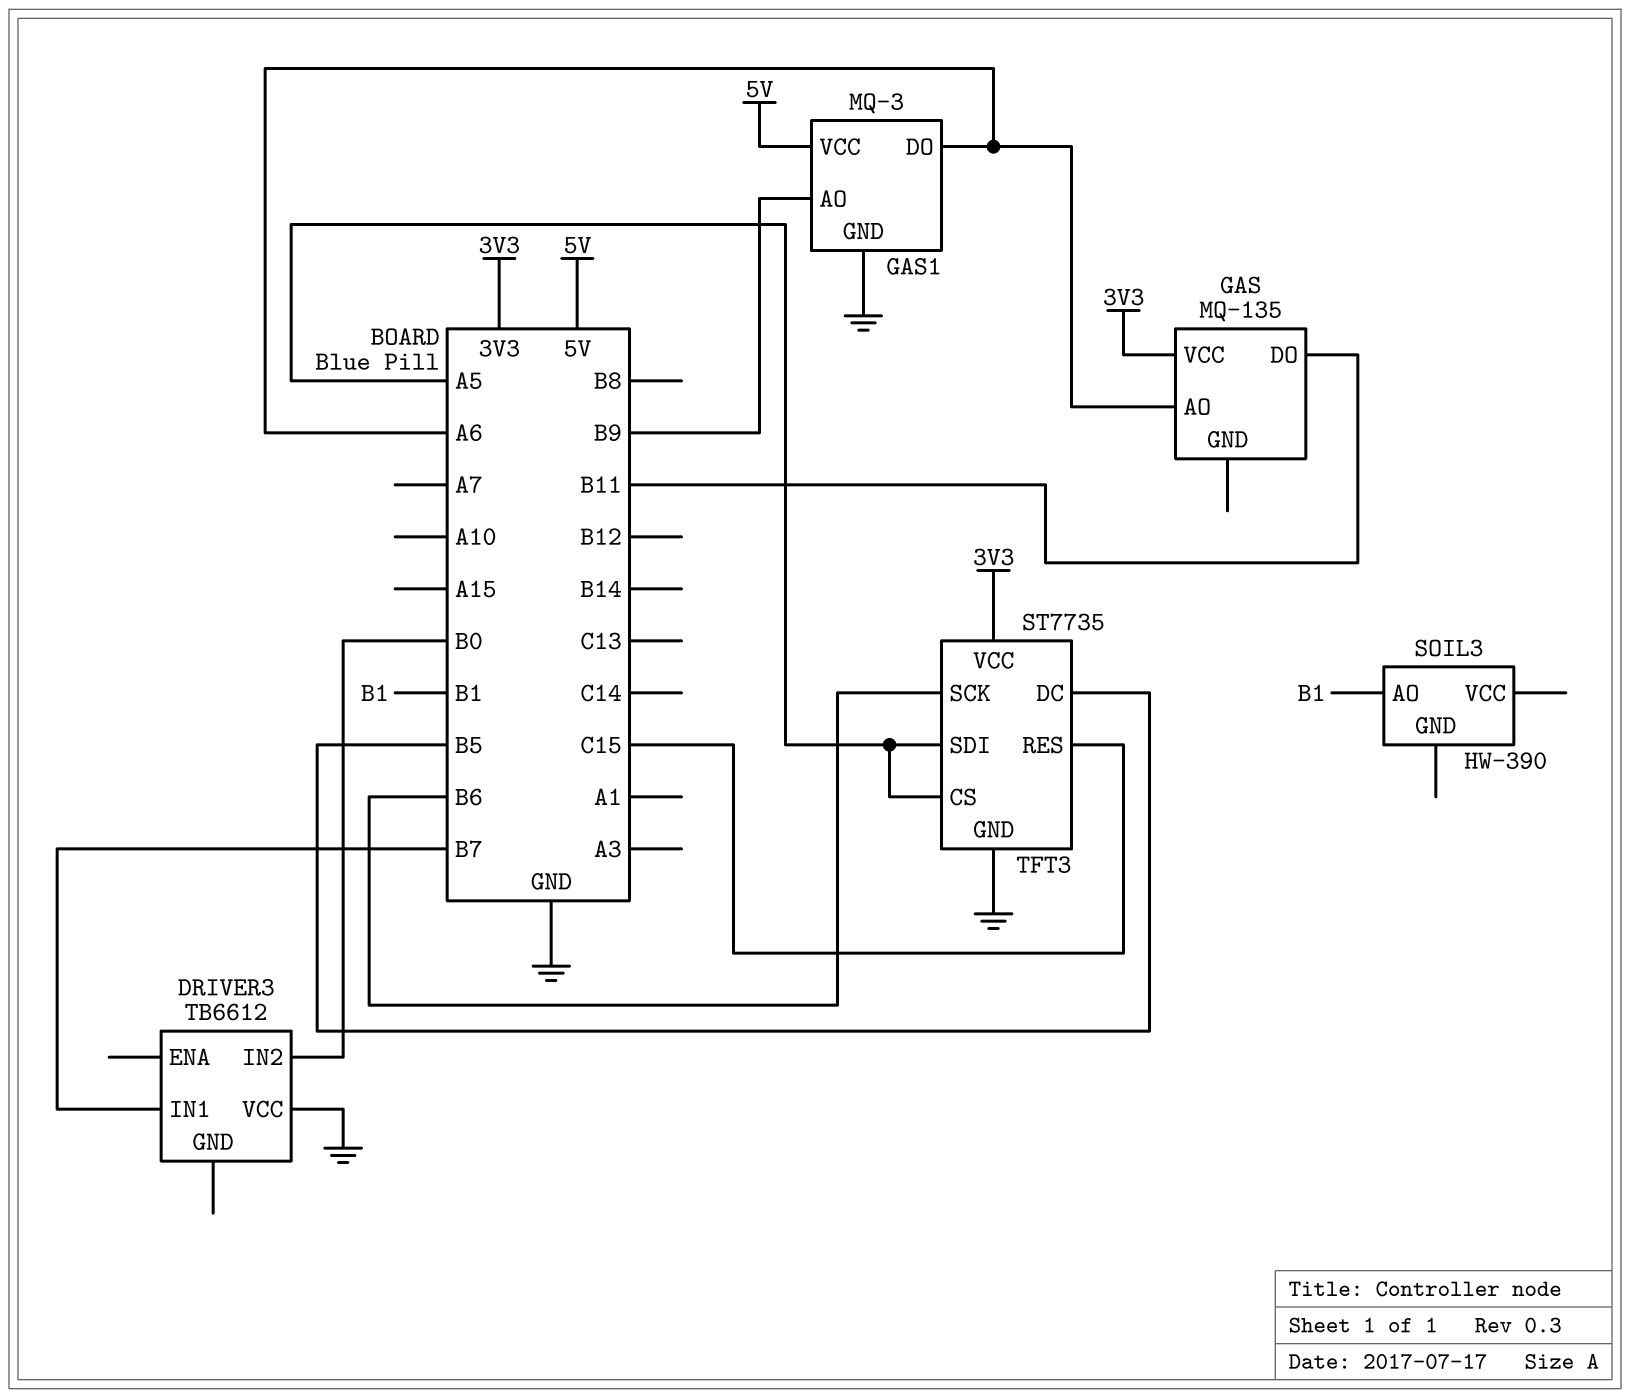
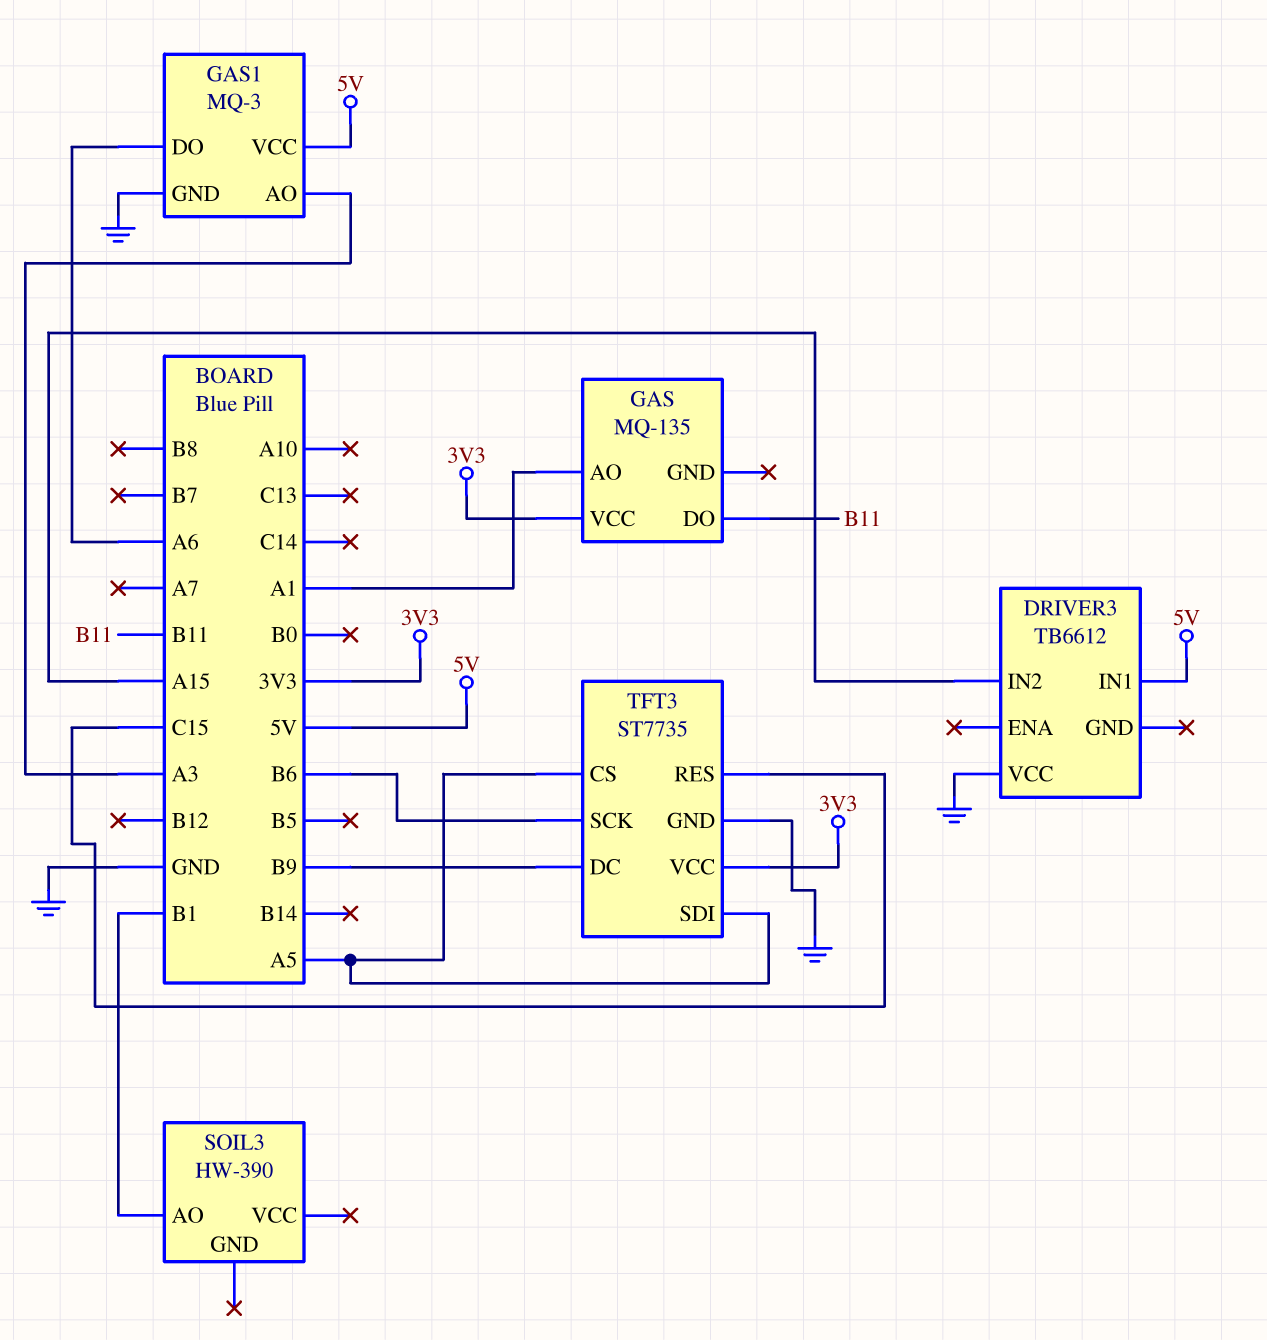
DRIVER3 pin IN1: B7 -> 5V
DRIVER3 pin IN2: B0 -> A15
GAS pin AO: A6 -> A1
GAS1 pin AO: B9 -> A3
TFT3 pin DC: B5 -> B9

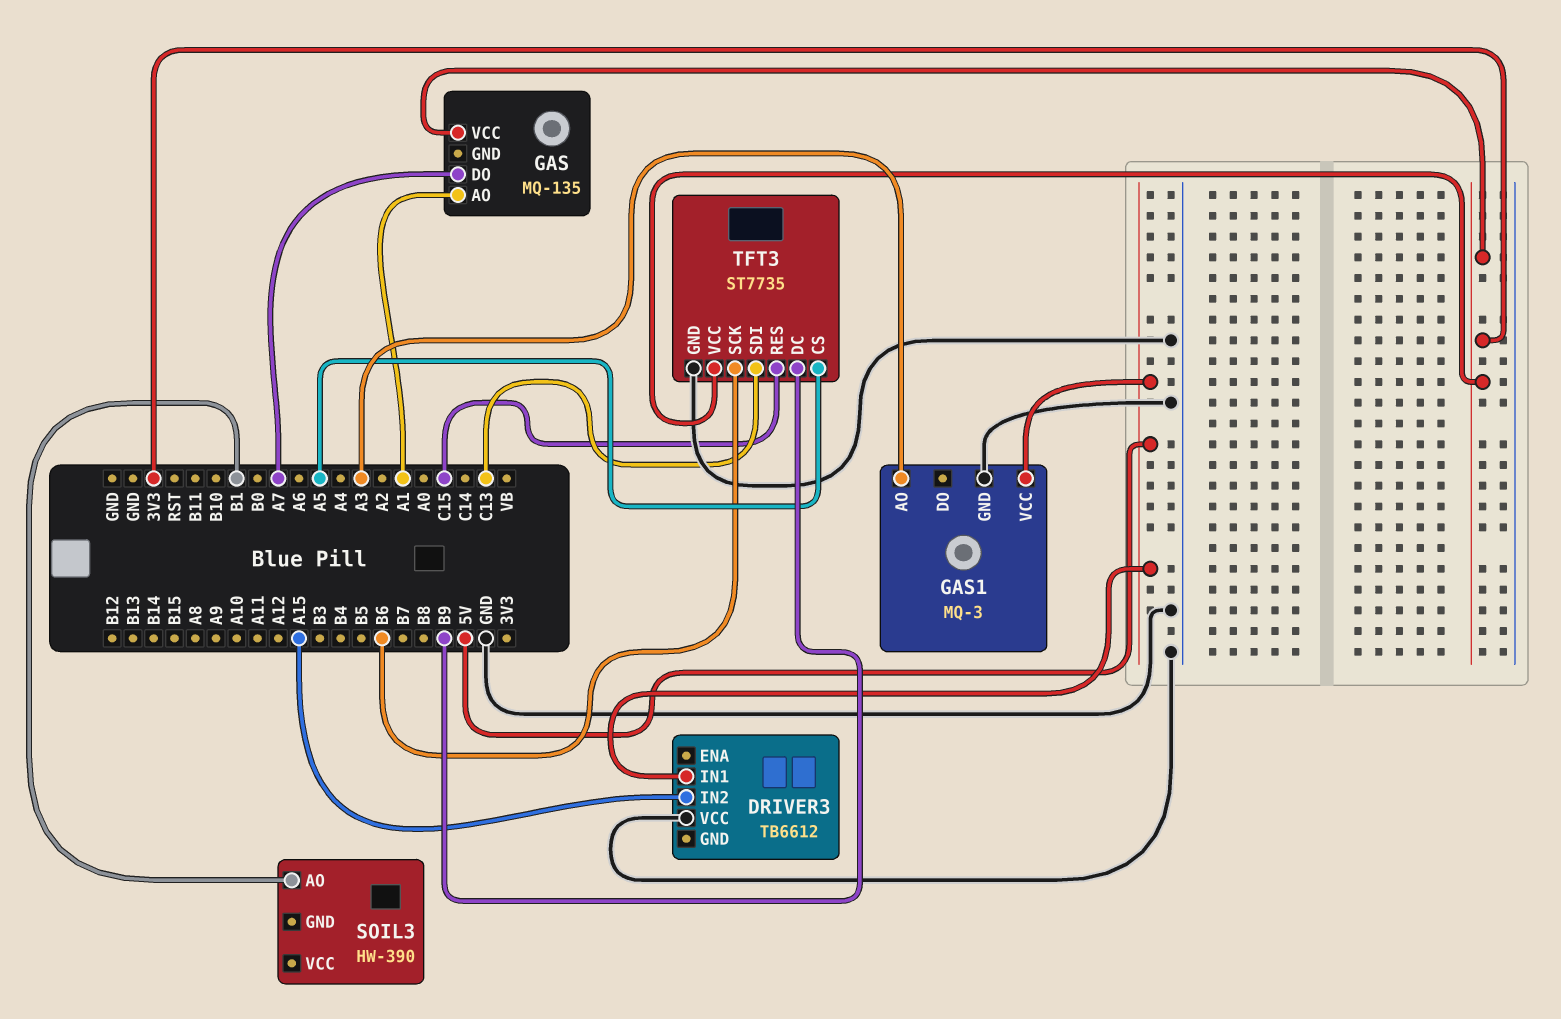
GAS pin DO: B11 -> A7
GAS1 pin DO: A6 -> none
TFT3 pin SDI: A5 -> C13

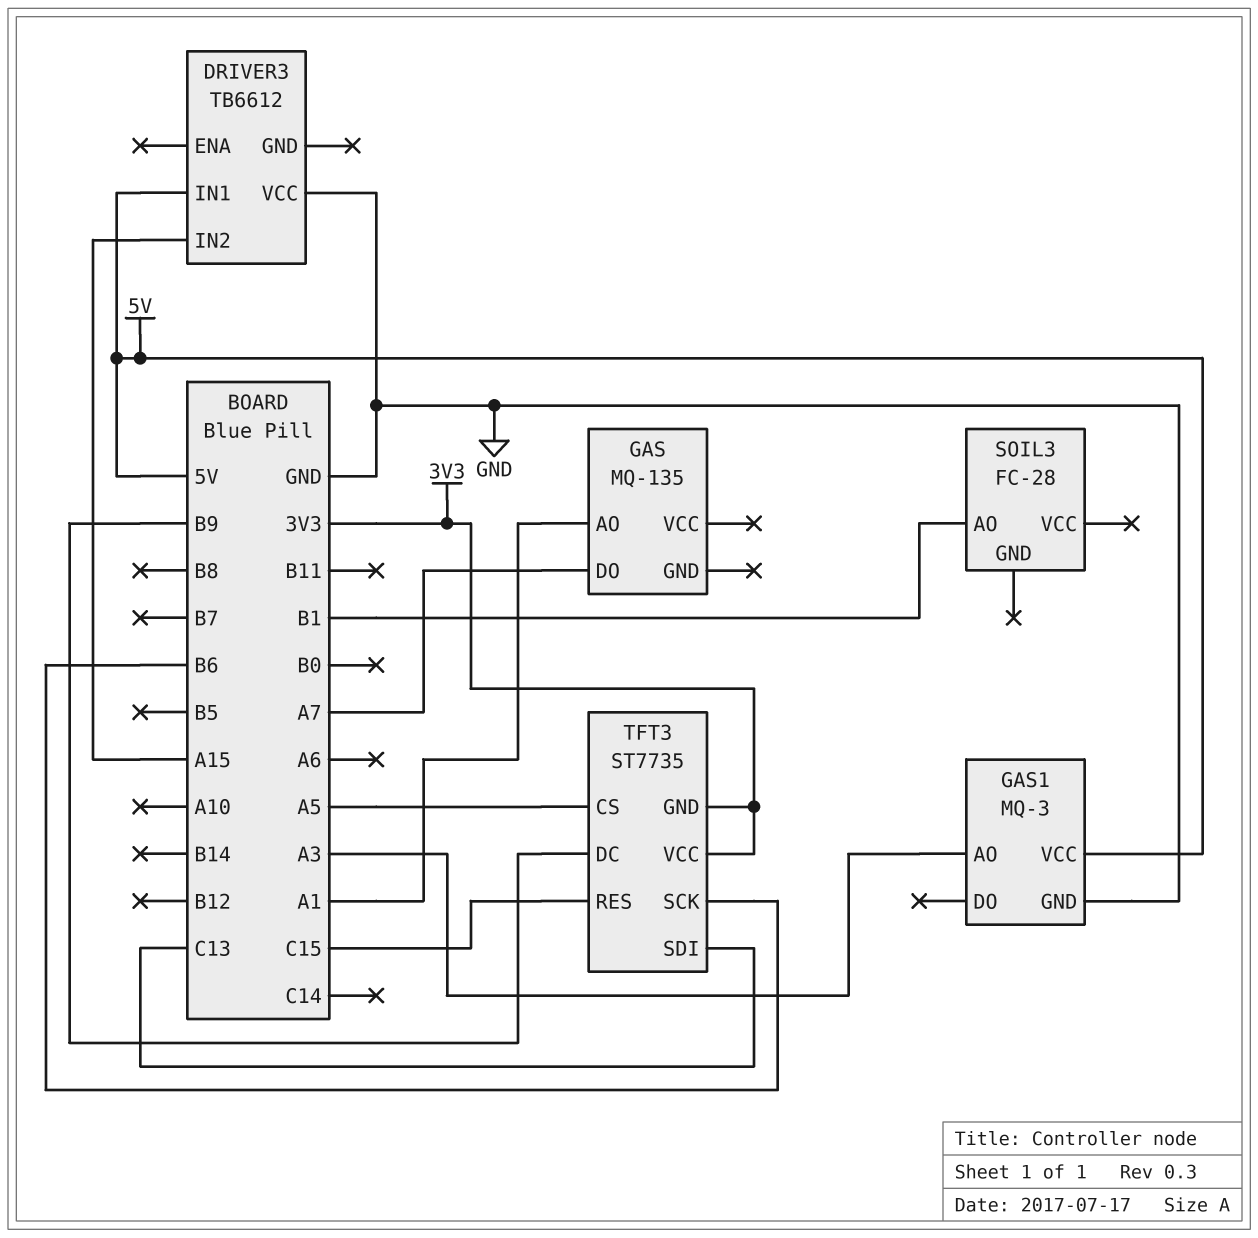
GAS pin VCC: 3V3 -> none
SOIL3: HW-390 -> FC-28
TFT3 pin GND: GND -> 3V3

